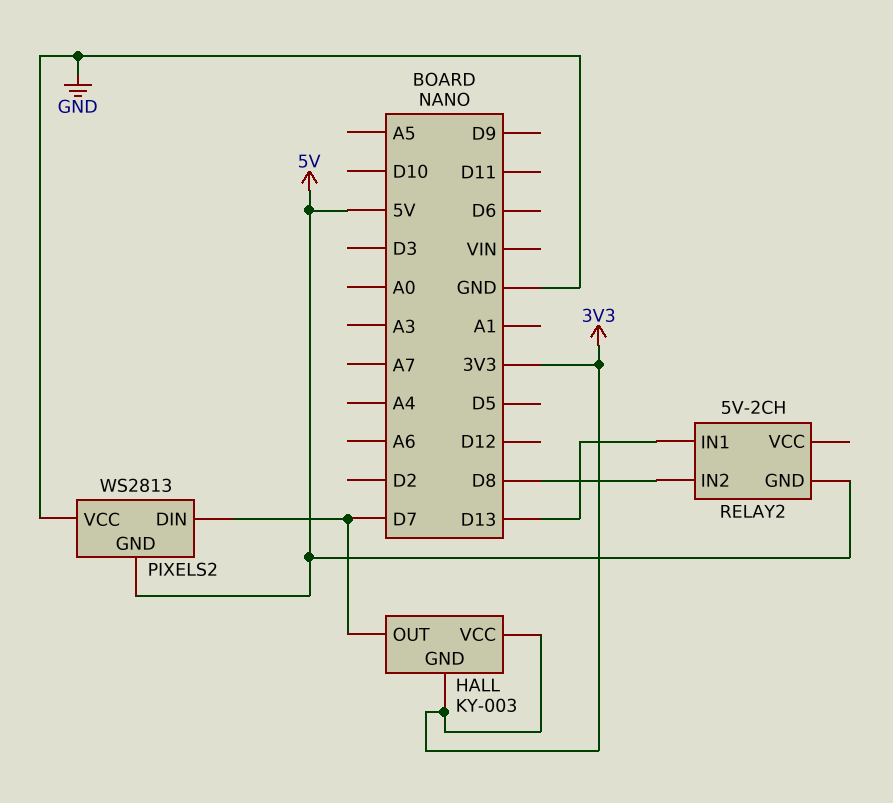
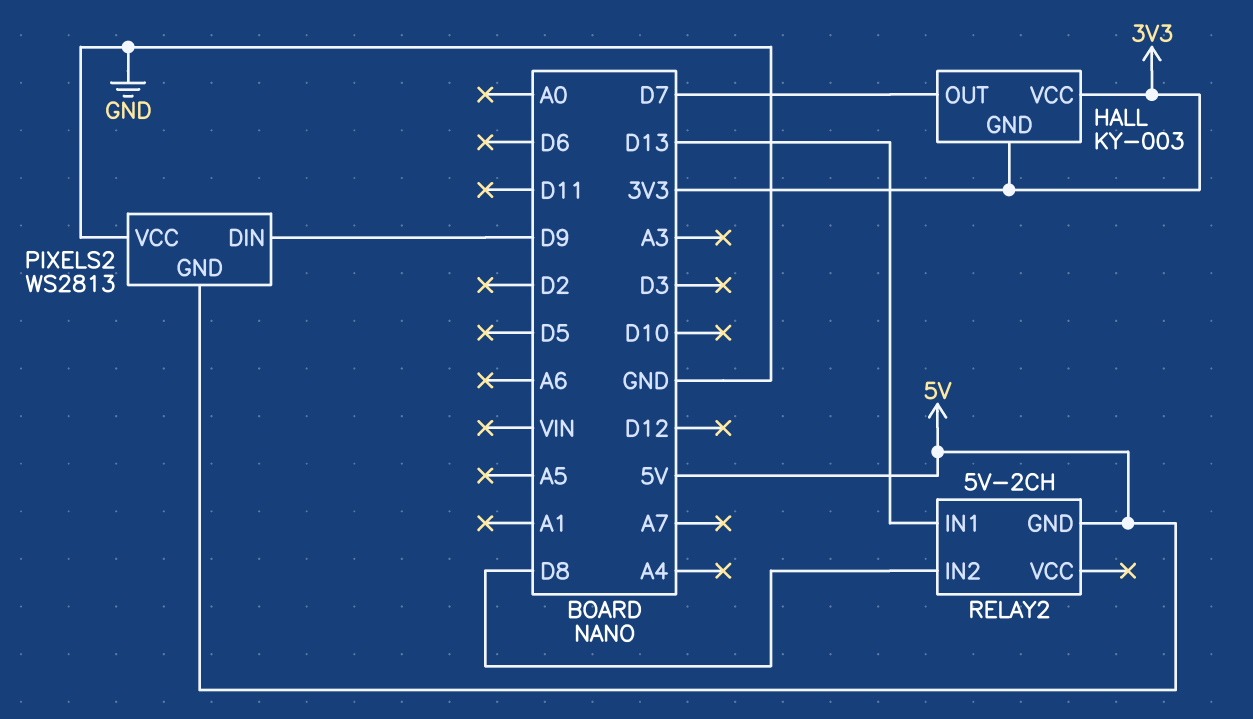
PIXELS2 pin DIN: D7 -> D9

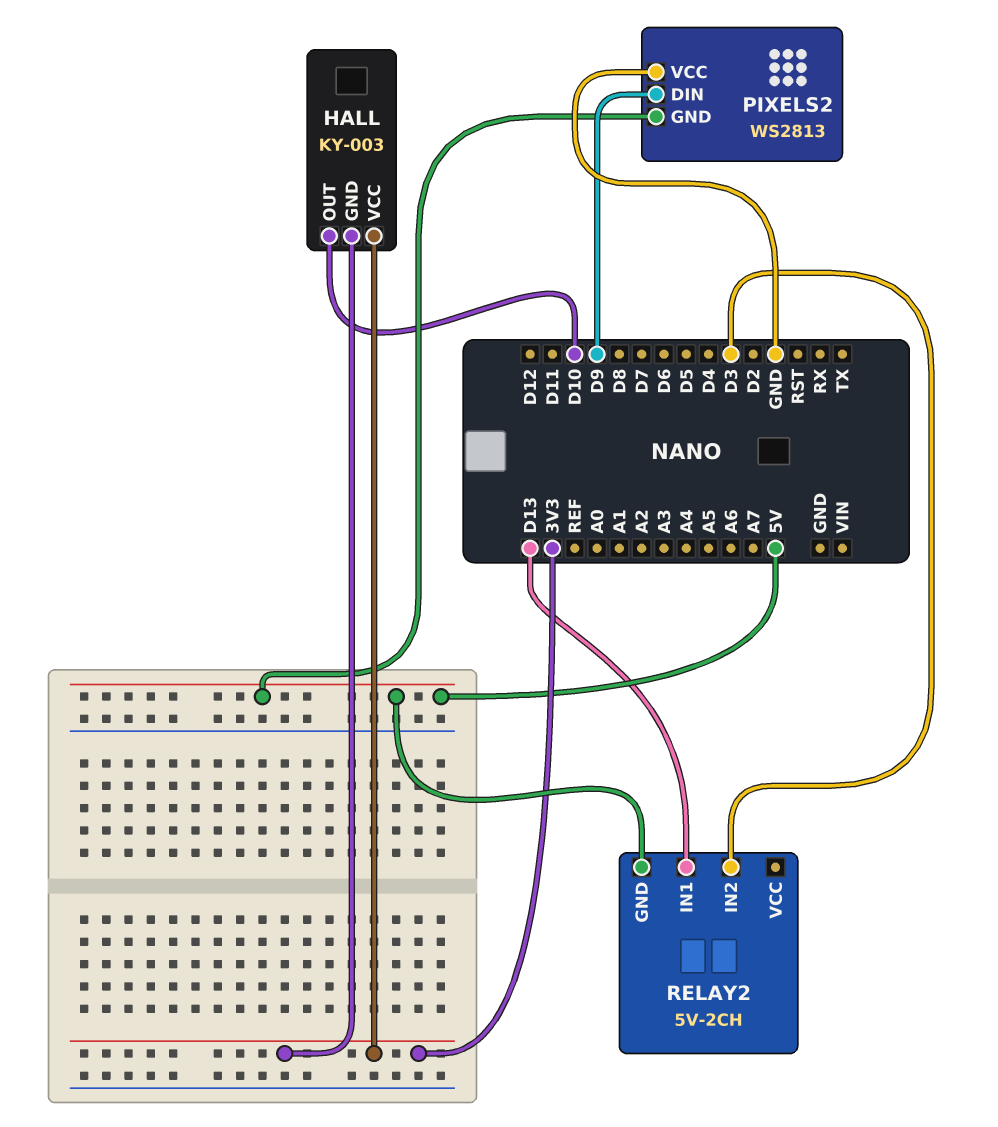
HALL pin OUT: D7 -> D10
RELAY2 pin IN2: D8 -> D3

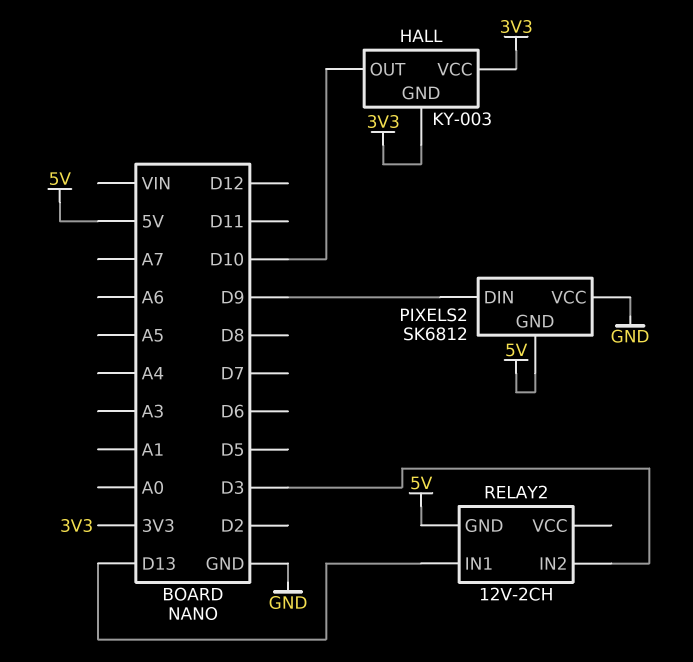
PIXELS2: WS2813 -> SK6812
RELAY2: 5V-2CH -> 12V-2CH

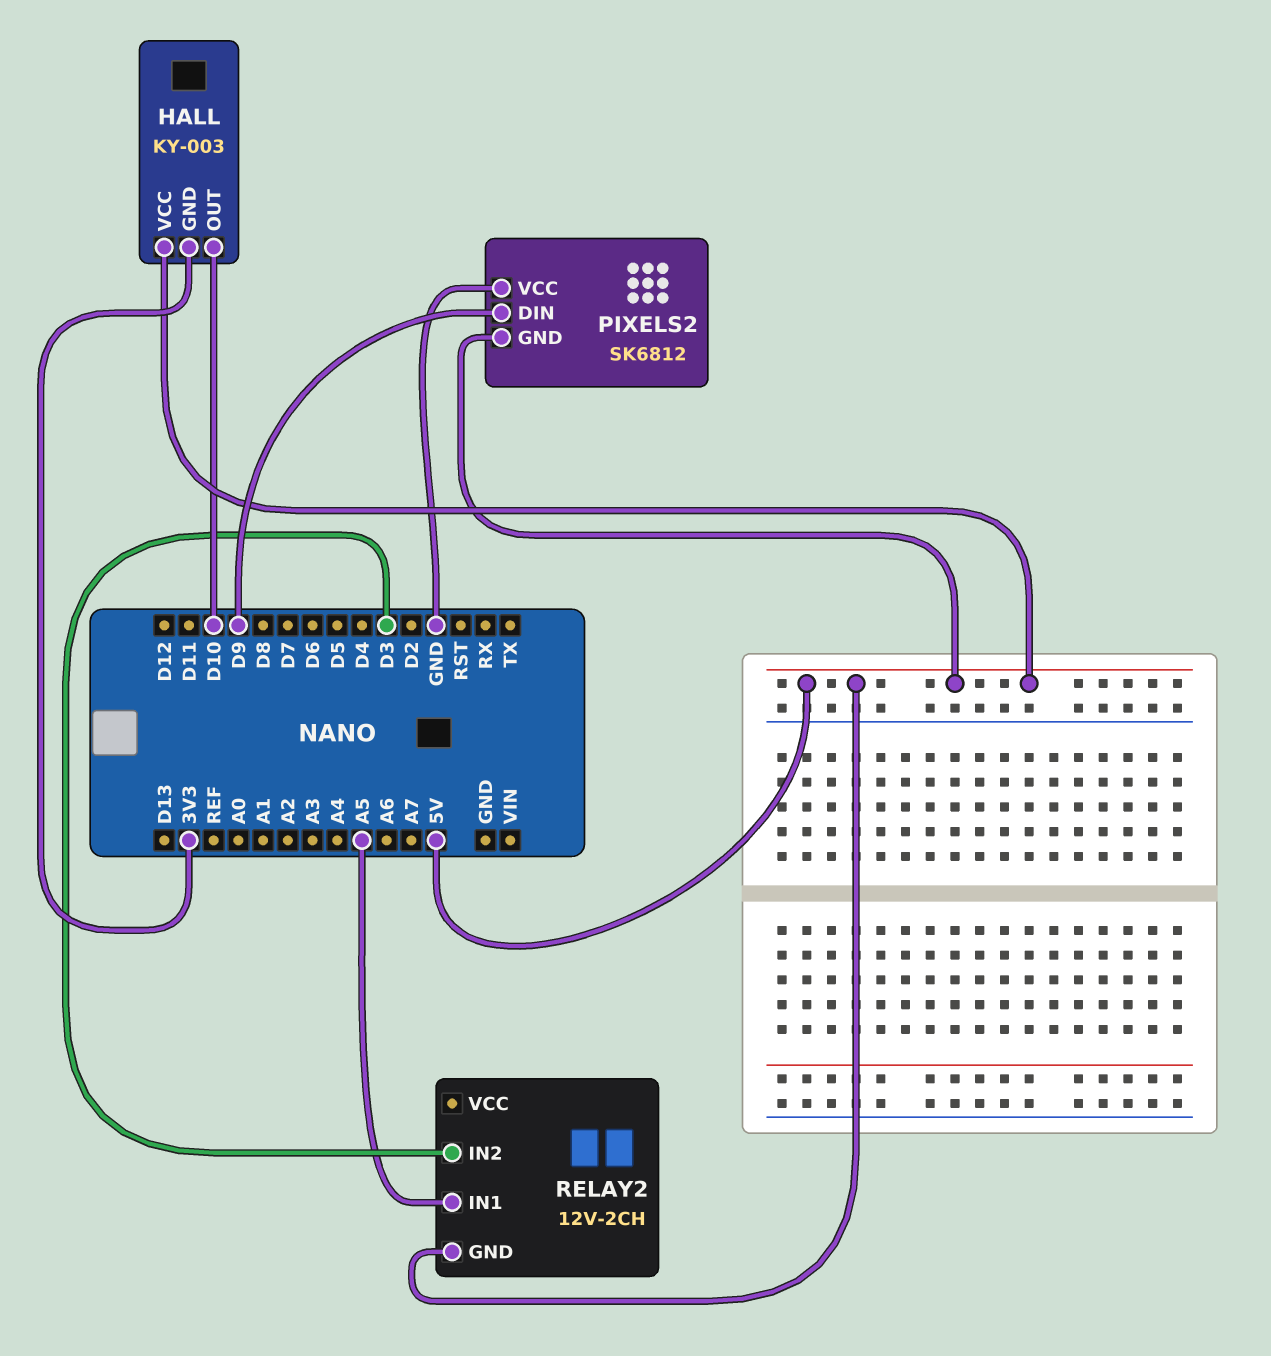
HALL pin VCC: 3V3 -> 5V
RELAY2 pin IN1: D13 -> A5

